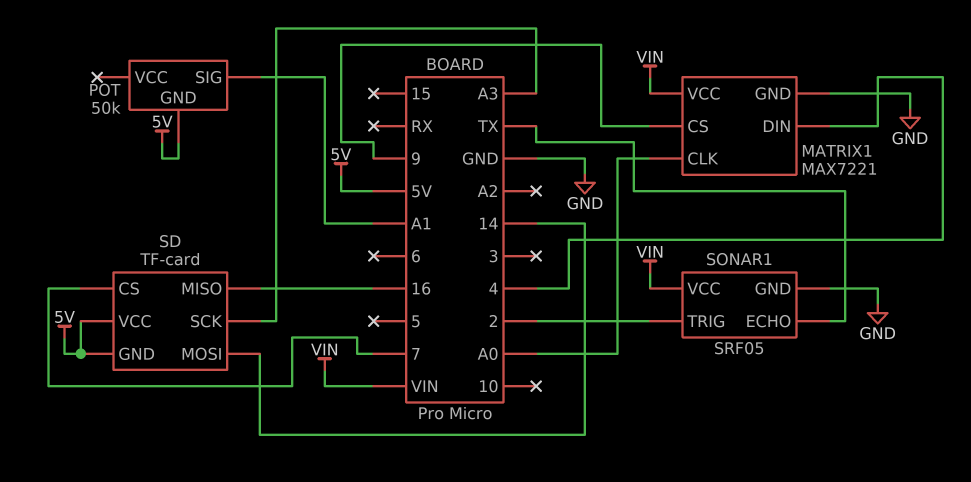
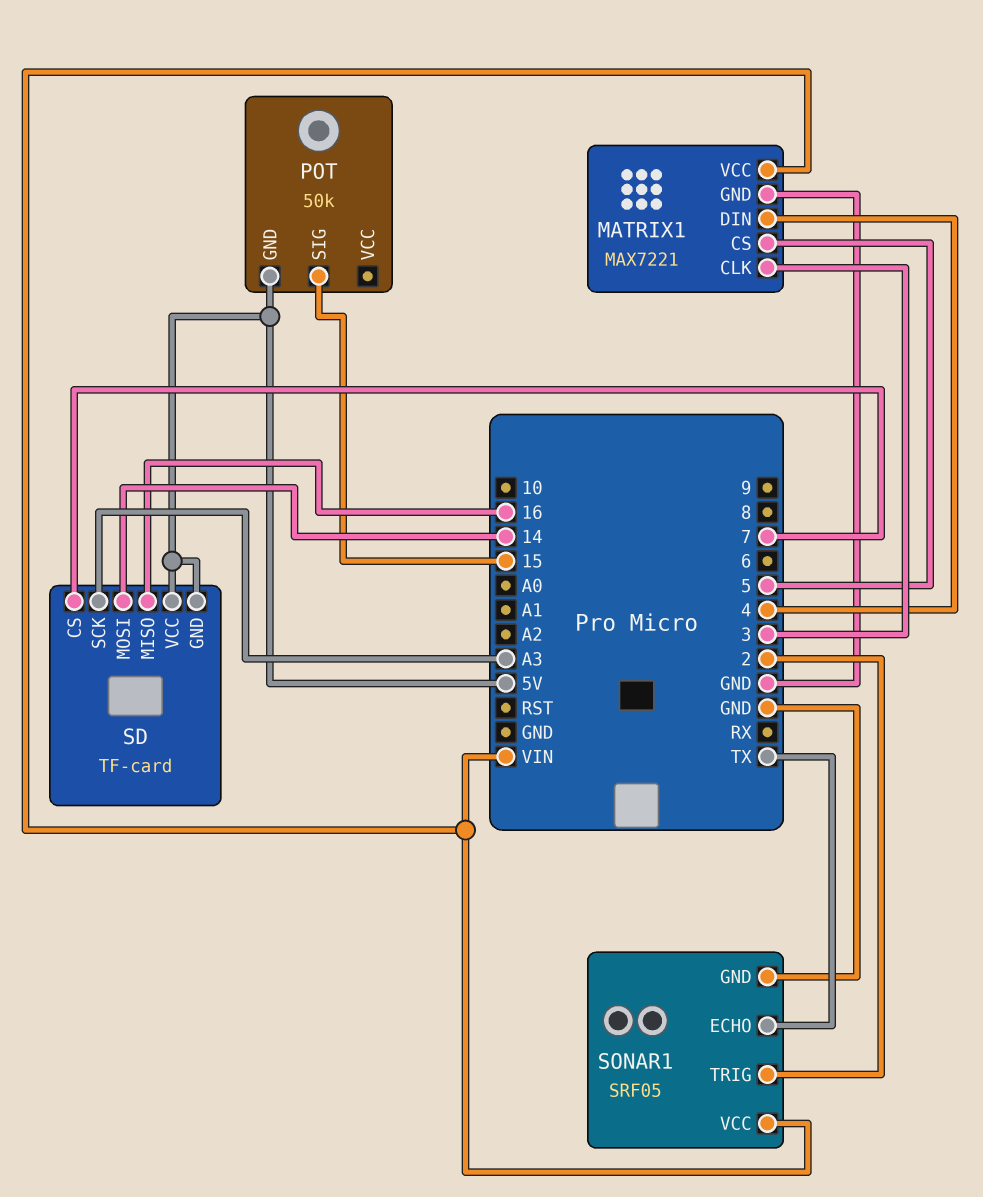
MATRIX1 pin CLK: A0 -> 3
MATRIX1 pin CS: 9 -> 5
POT pin SIG: A1 -> 15

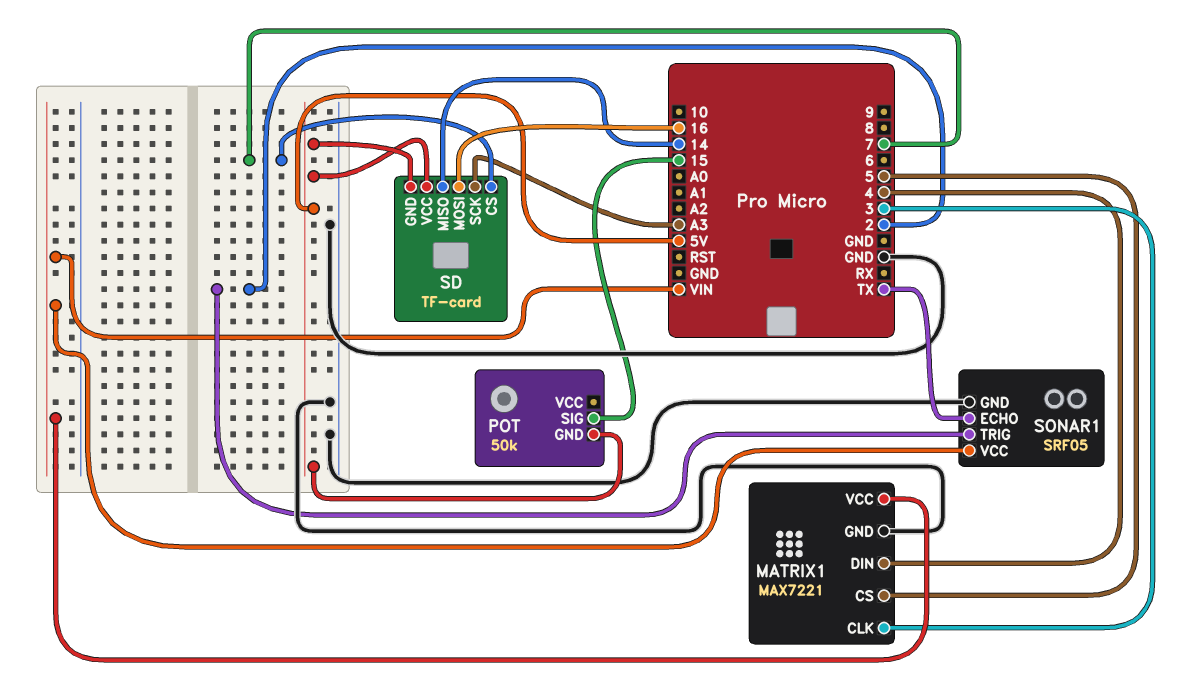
SD pin MISO: 16 -> 14
SD pin MOSI: 14 -> 16

